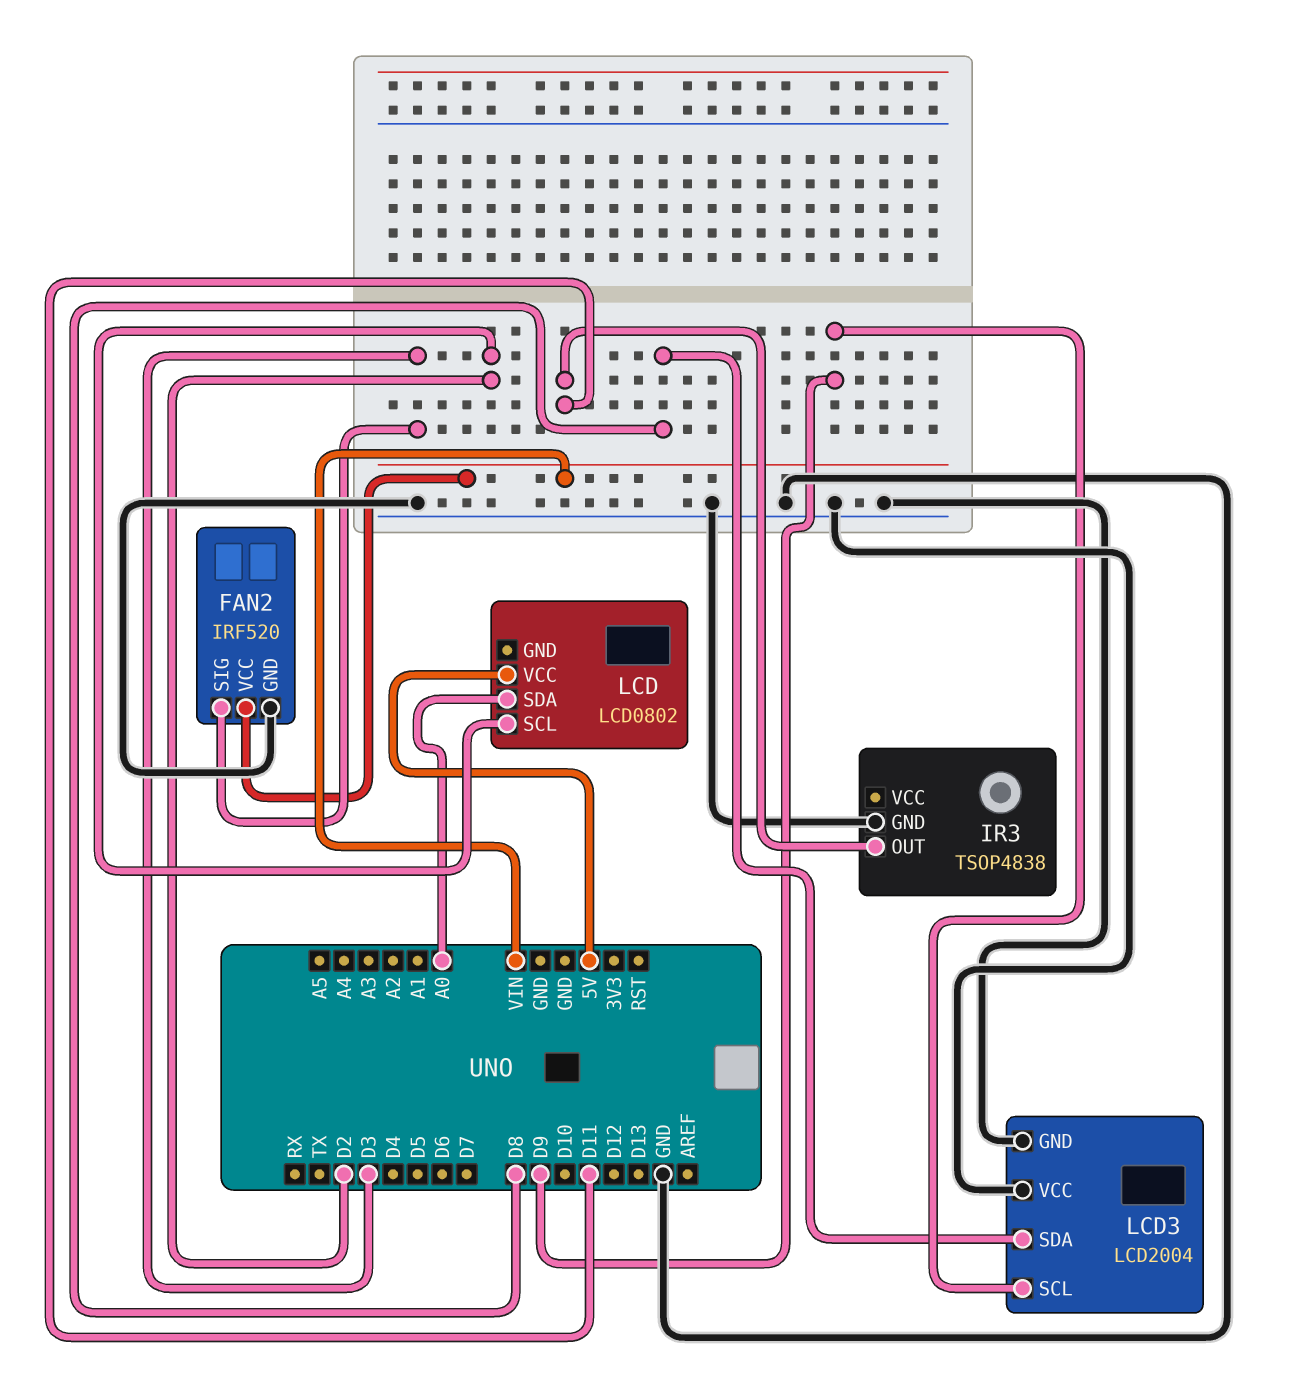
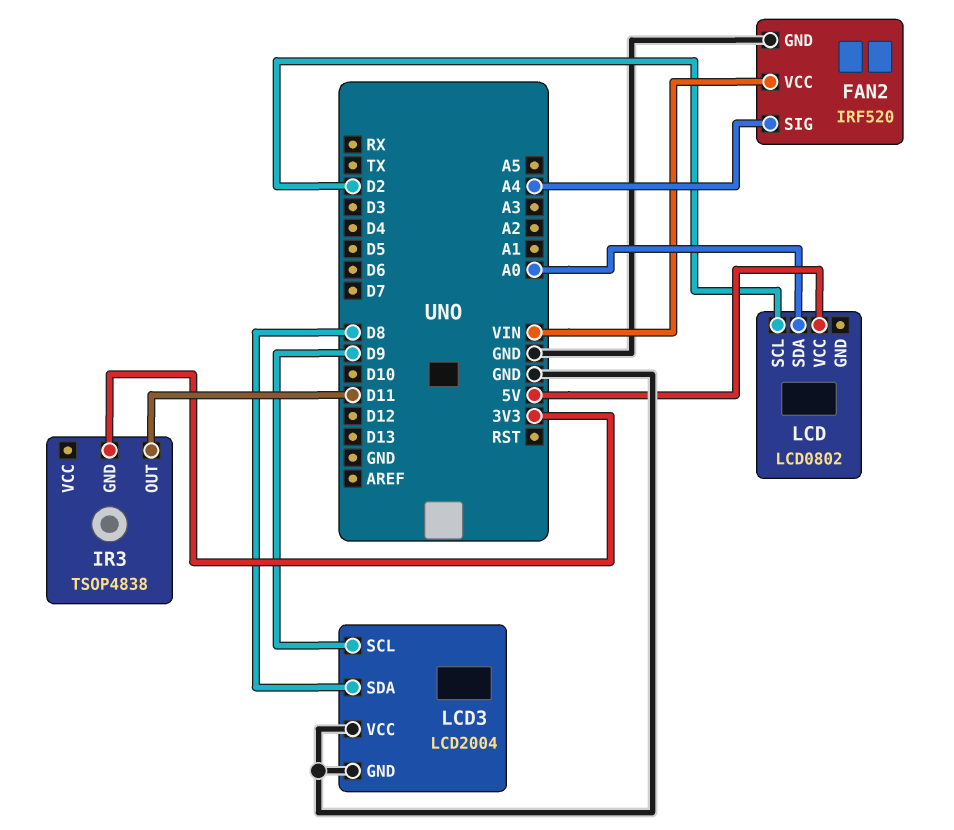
FAN2 pin SIG: D3 -> A4
IR3 pin GND: GND -> 3V3

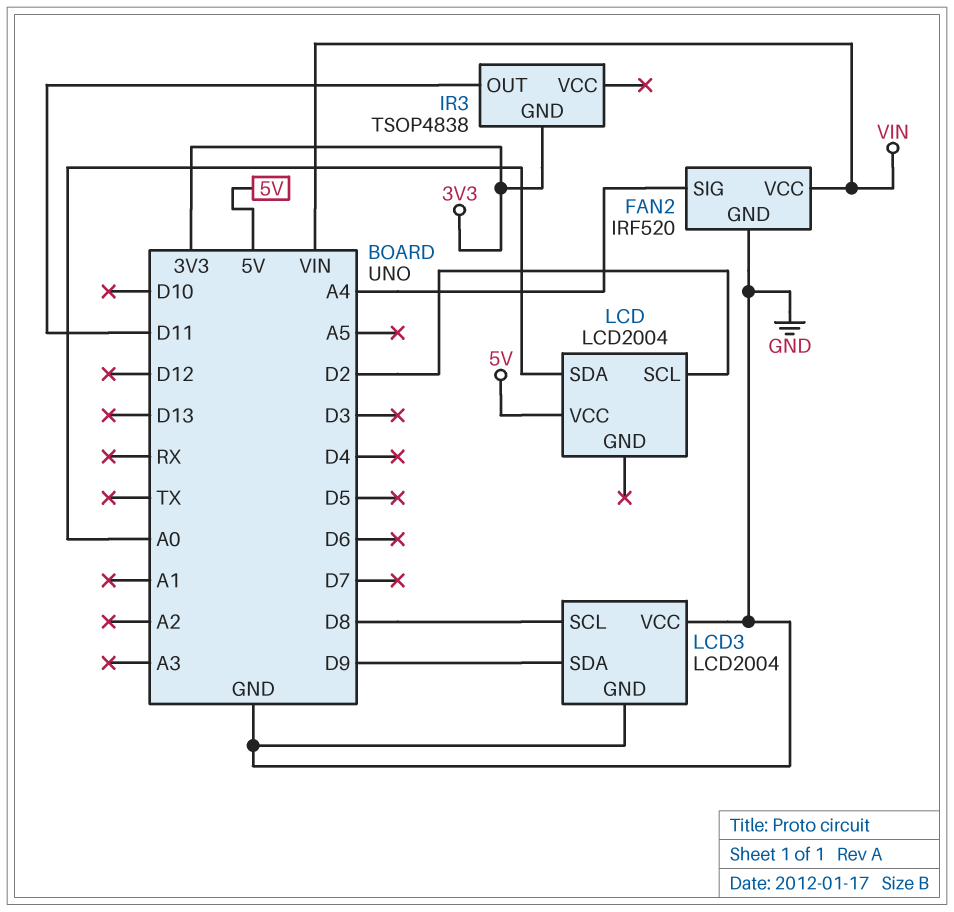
LCD: LCD0802 -> LCD2004
LCD3 pin SCL: D9 -> D8
LCD3 pin SDA: D8 -> D9

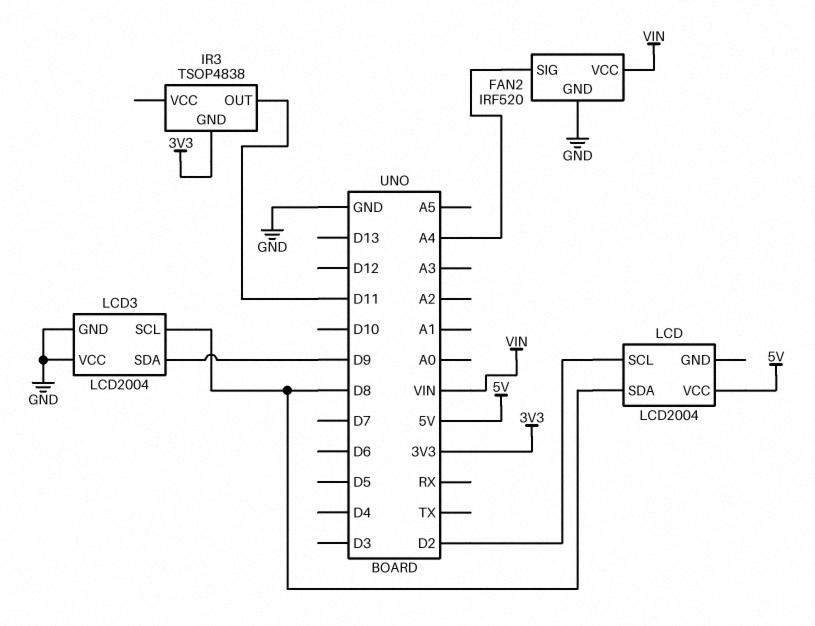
LCD pin SDA: A0 -> D8

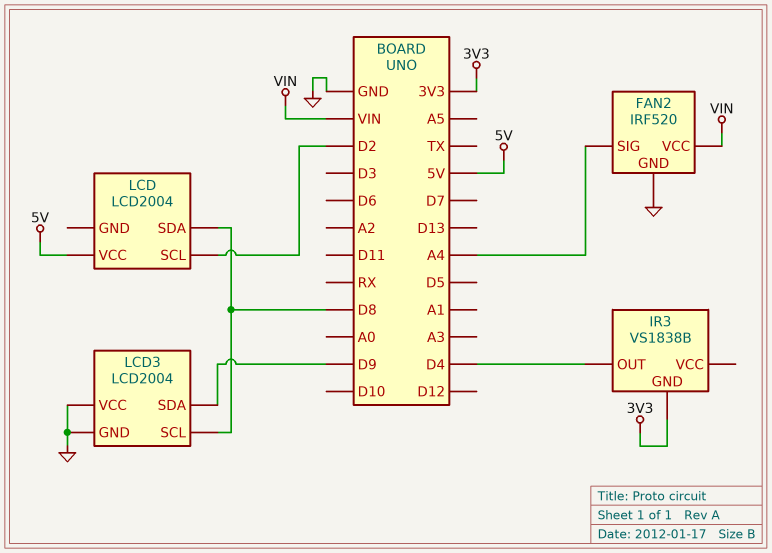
IR3: TSOP4838 -> VS1838B
IR3 pin OUT: D11 -> D4

